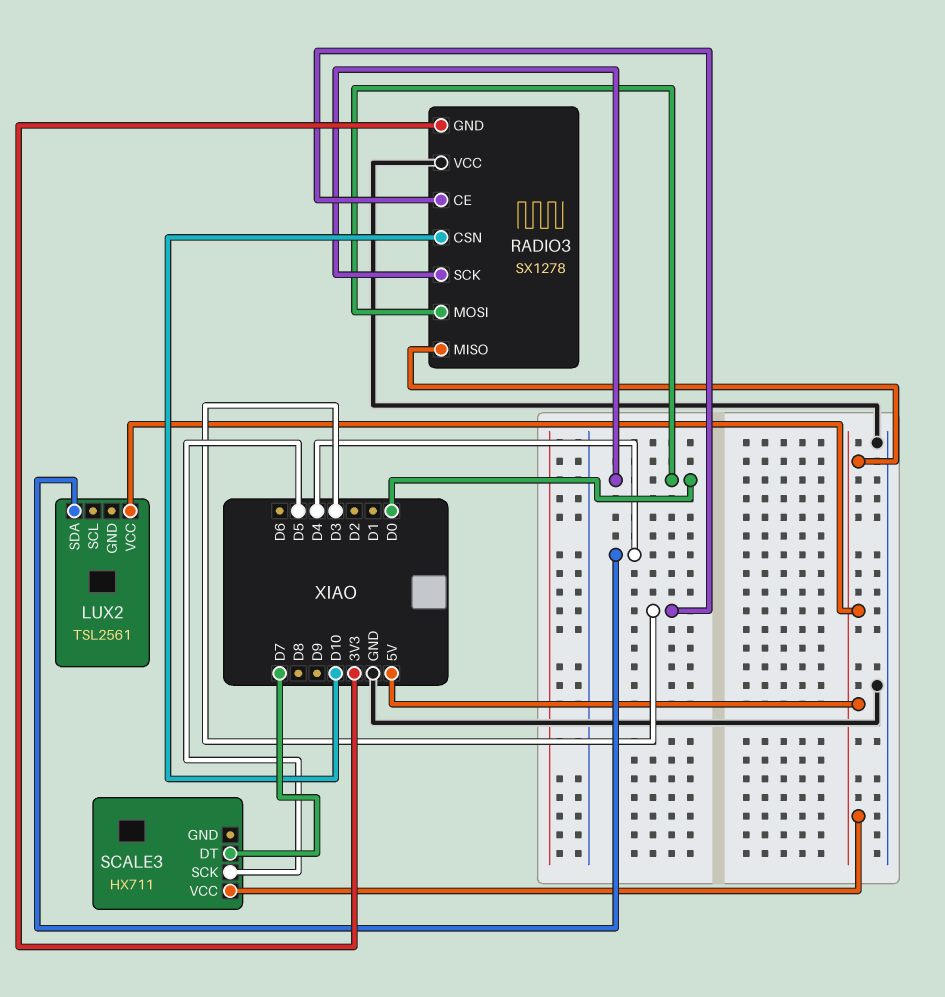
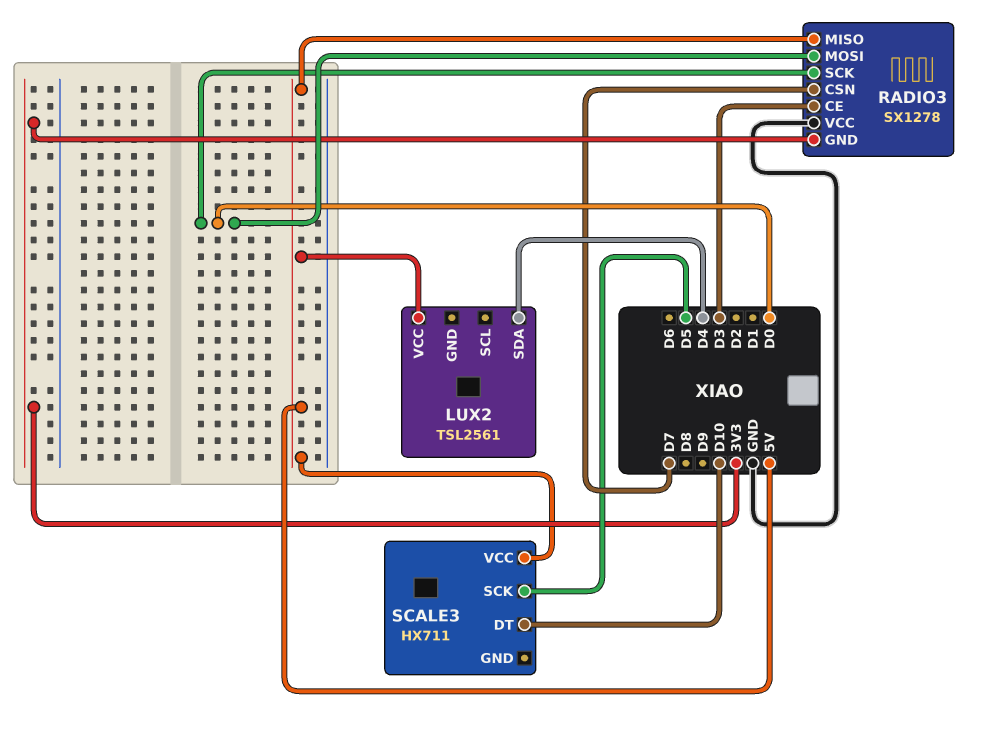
RADIO3 pin CSN: D10 -> D7
SCALE3 pin DT: D7 -> D10

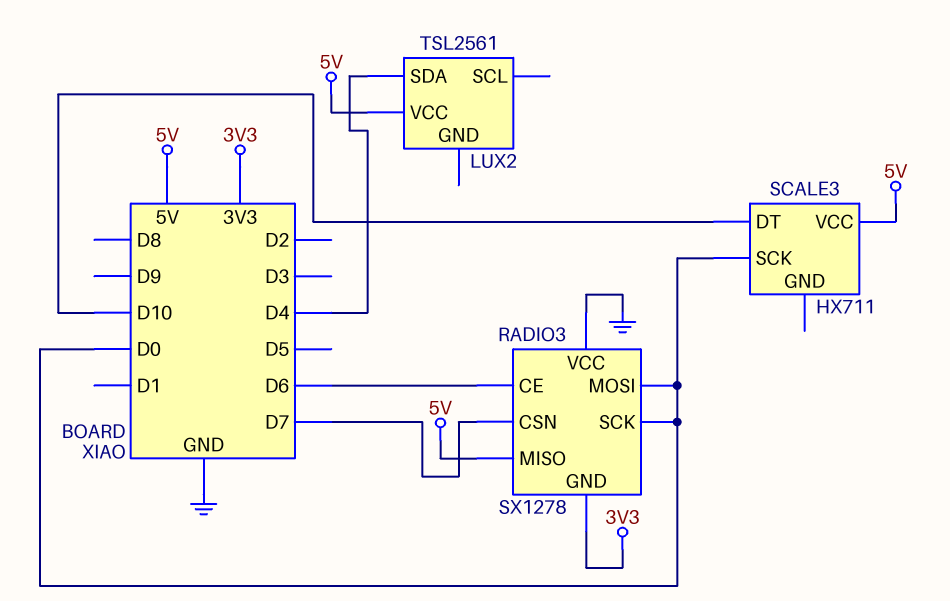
RADIO3 pin CE: D3 -> D6
SCALE3 pin SCK: D5 -> D0

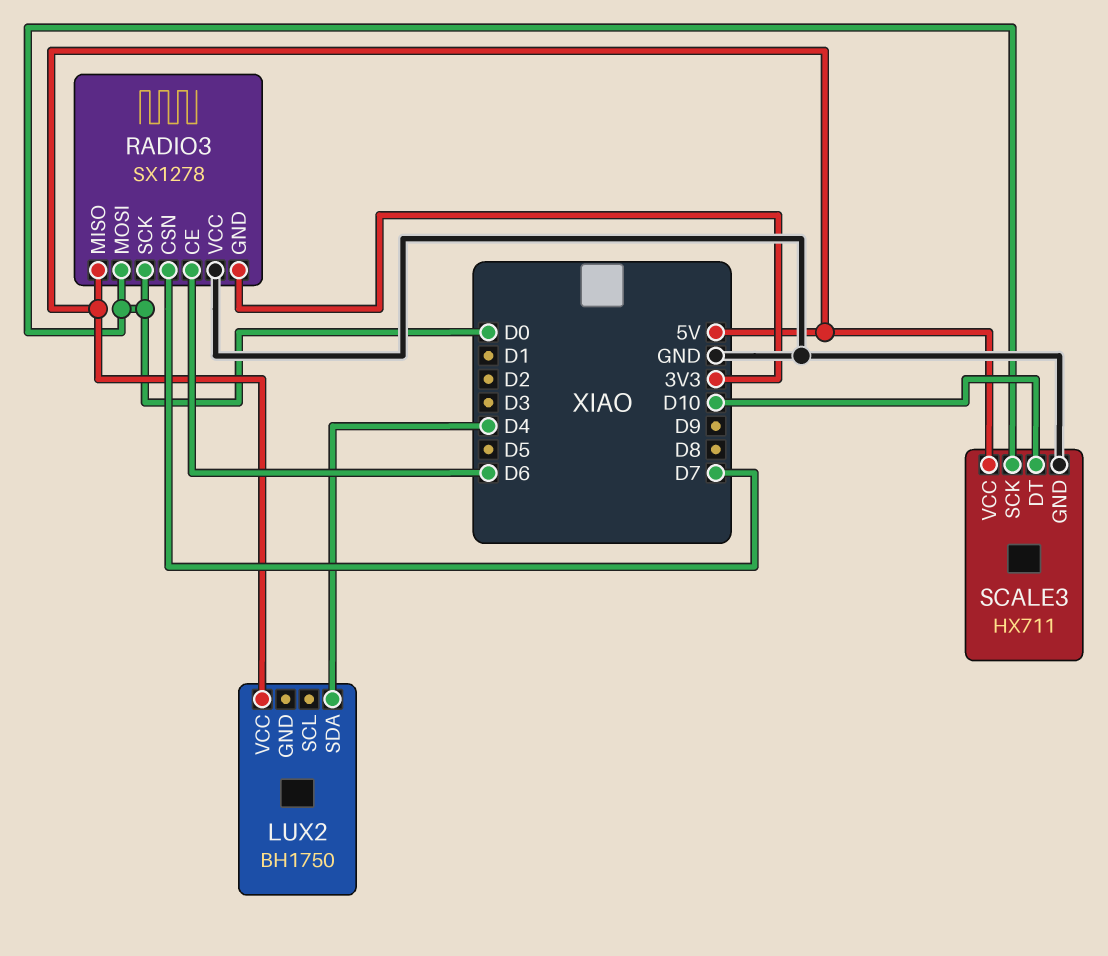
LUX2: TSL2561 -> BH1750
SCALE3 pin GND: none -> GND

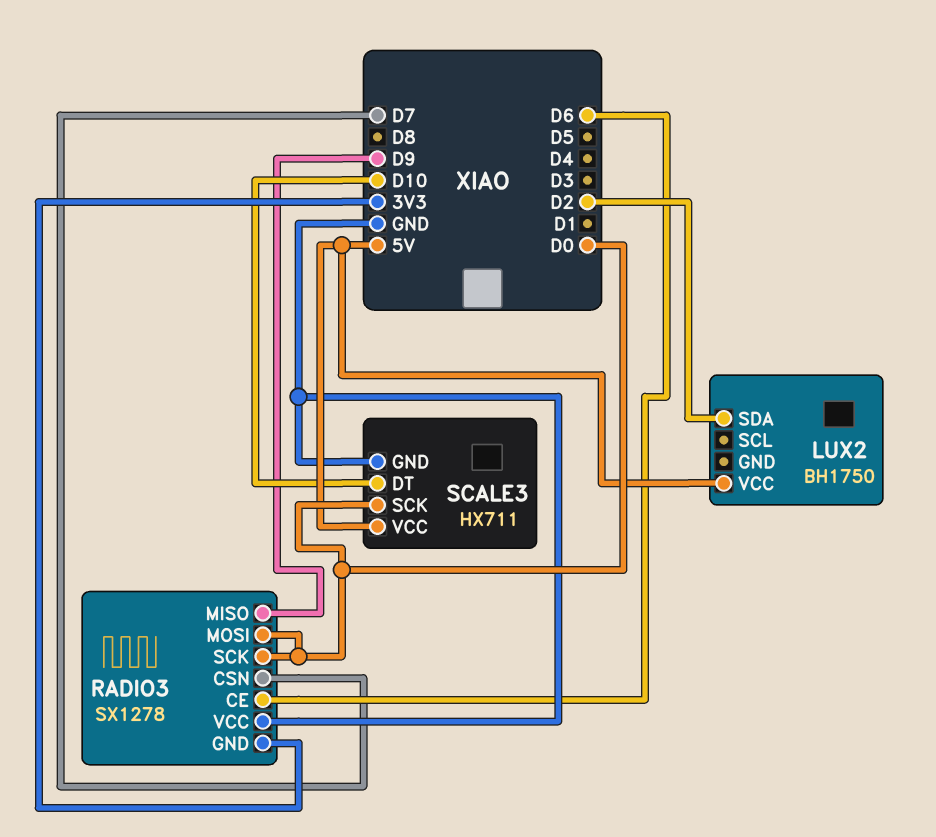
LUX2 pin SDA: D4 -> D2
RADIO3 pin MISO: 5V -> D9

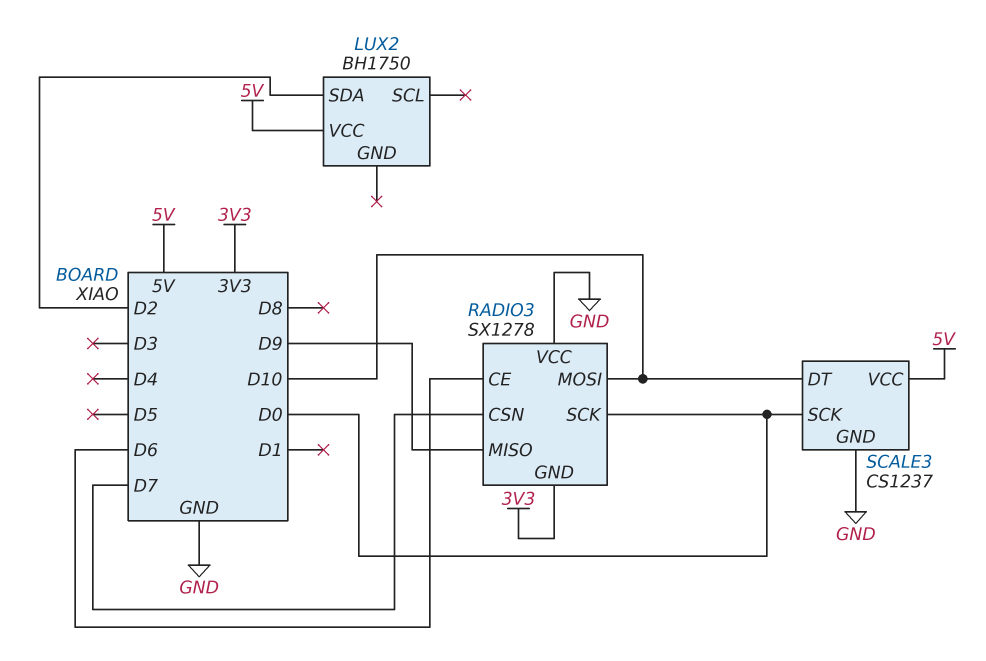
RADIO3 pin MOSI: D0 -> D10
SCALE3: HX711 -> CS1237

